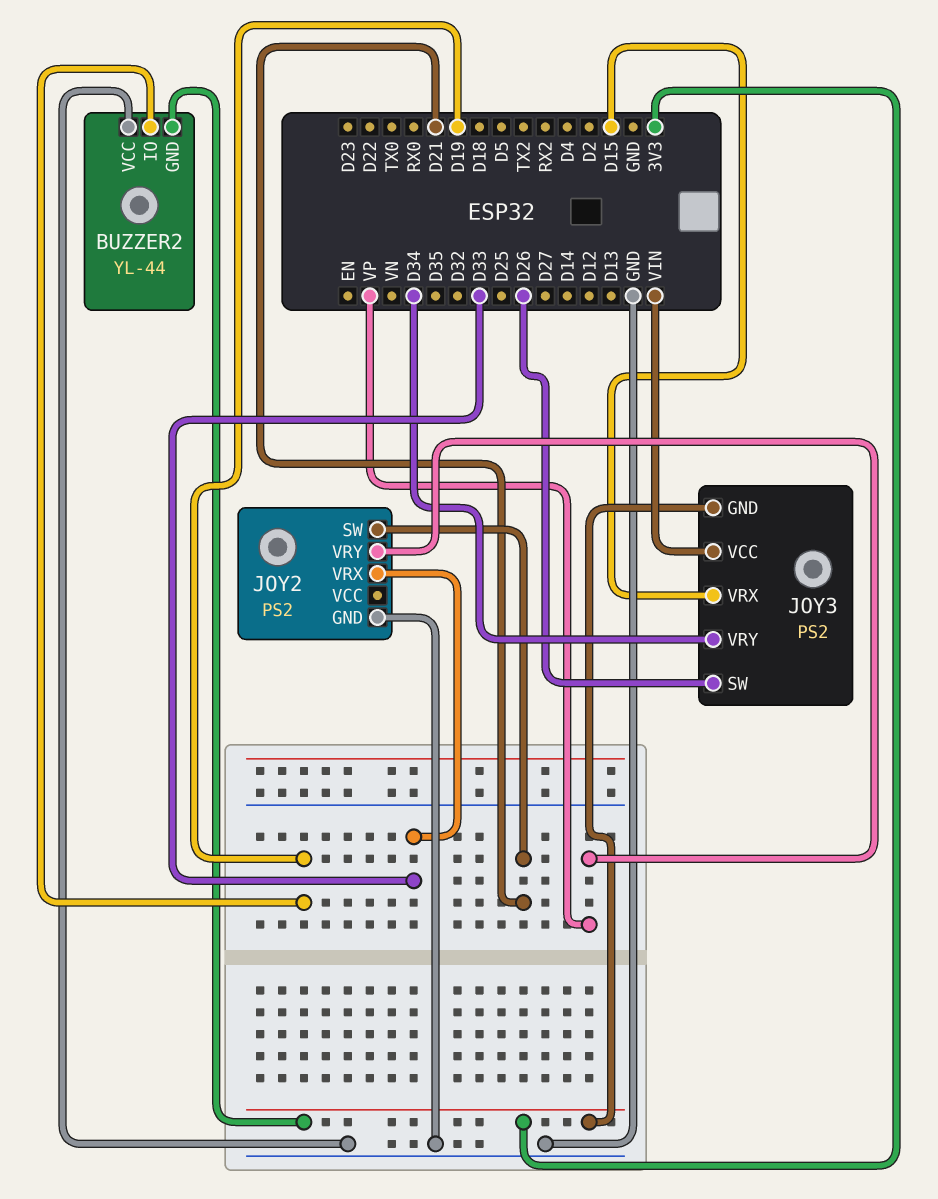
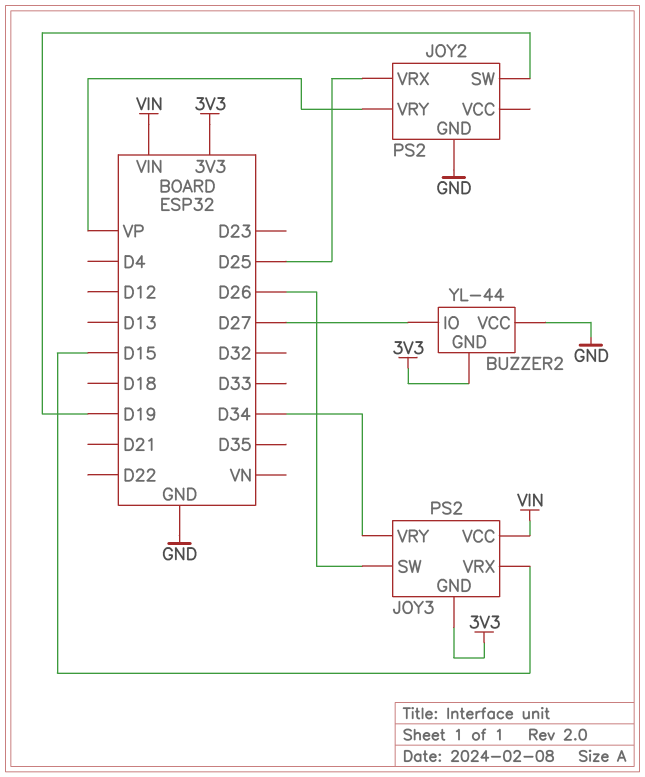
BUZZER2 pin IO: D19 -> D27
JOY2 pin SW: D21 -> D19
JOY2 pin VRX: D33 -> D25

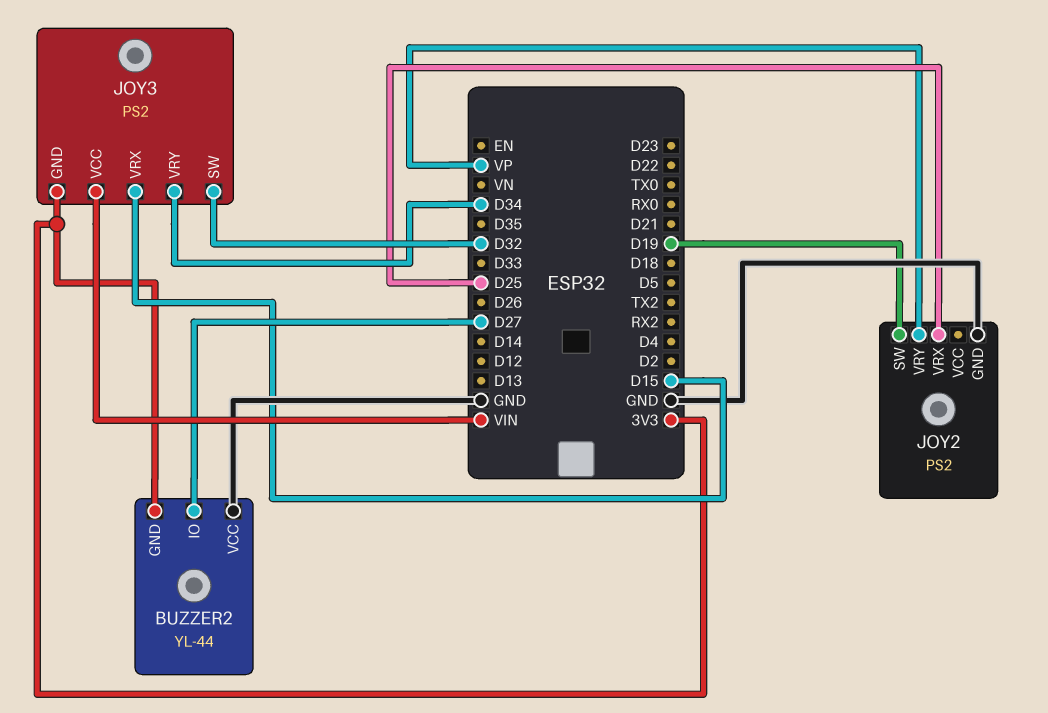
JOY3 pin SW: D26 -> D32

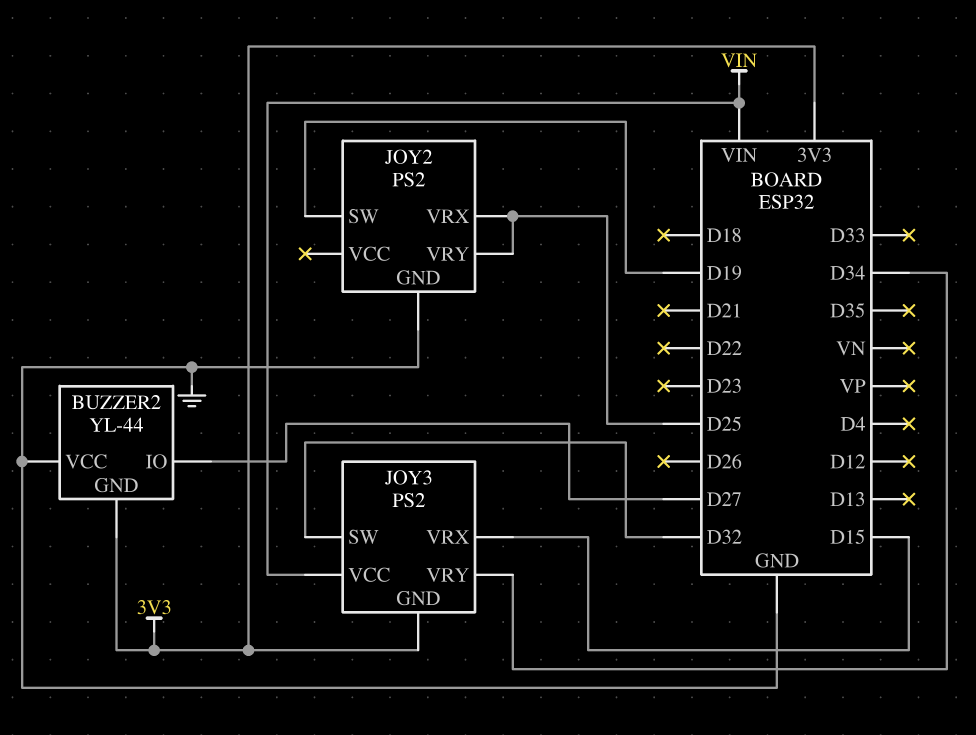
JOY2 pin VRY: VP -> D25

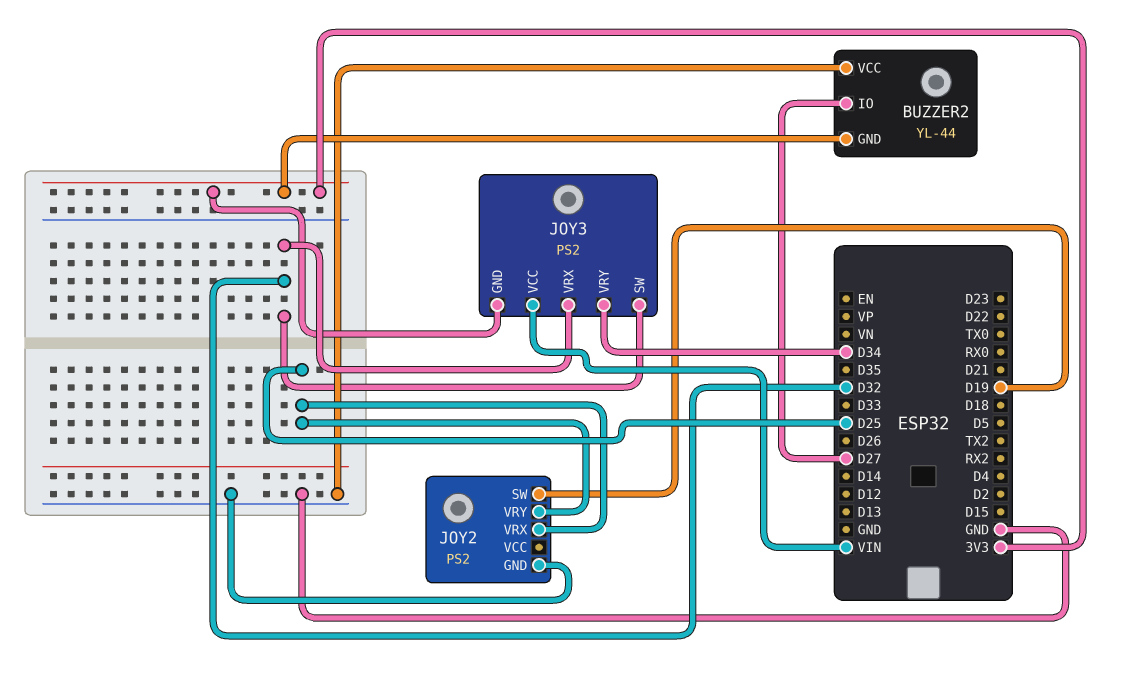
JOY3 pin VRX: D15 -> D32

